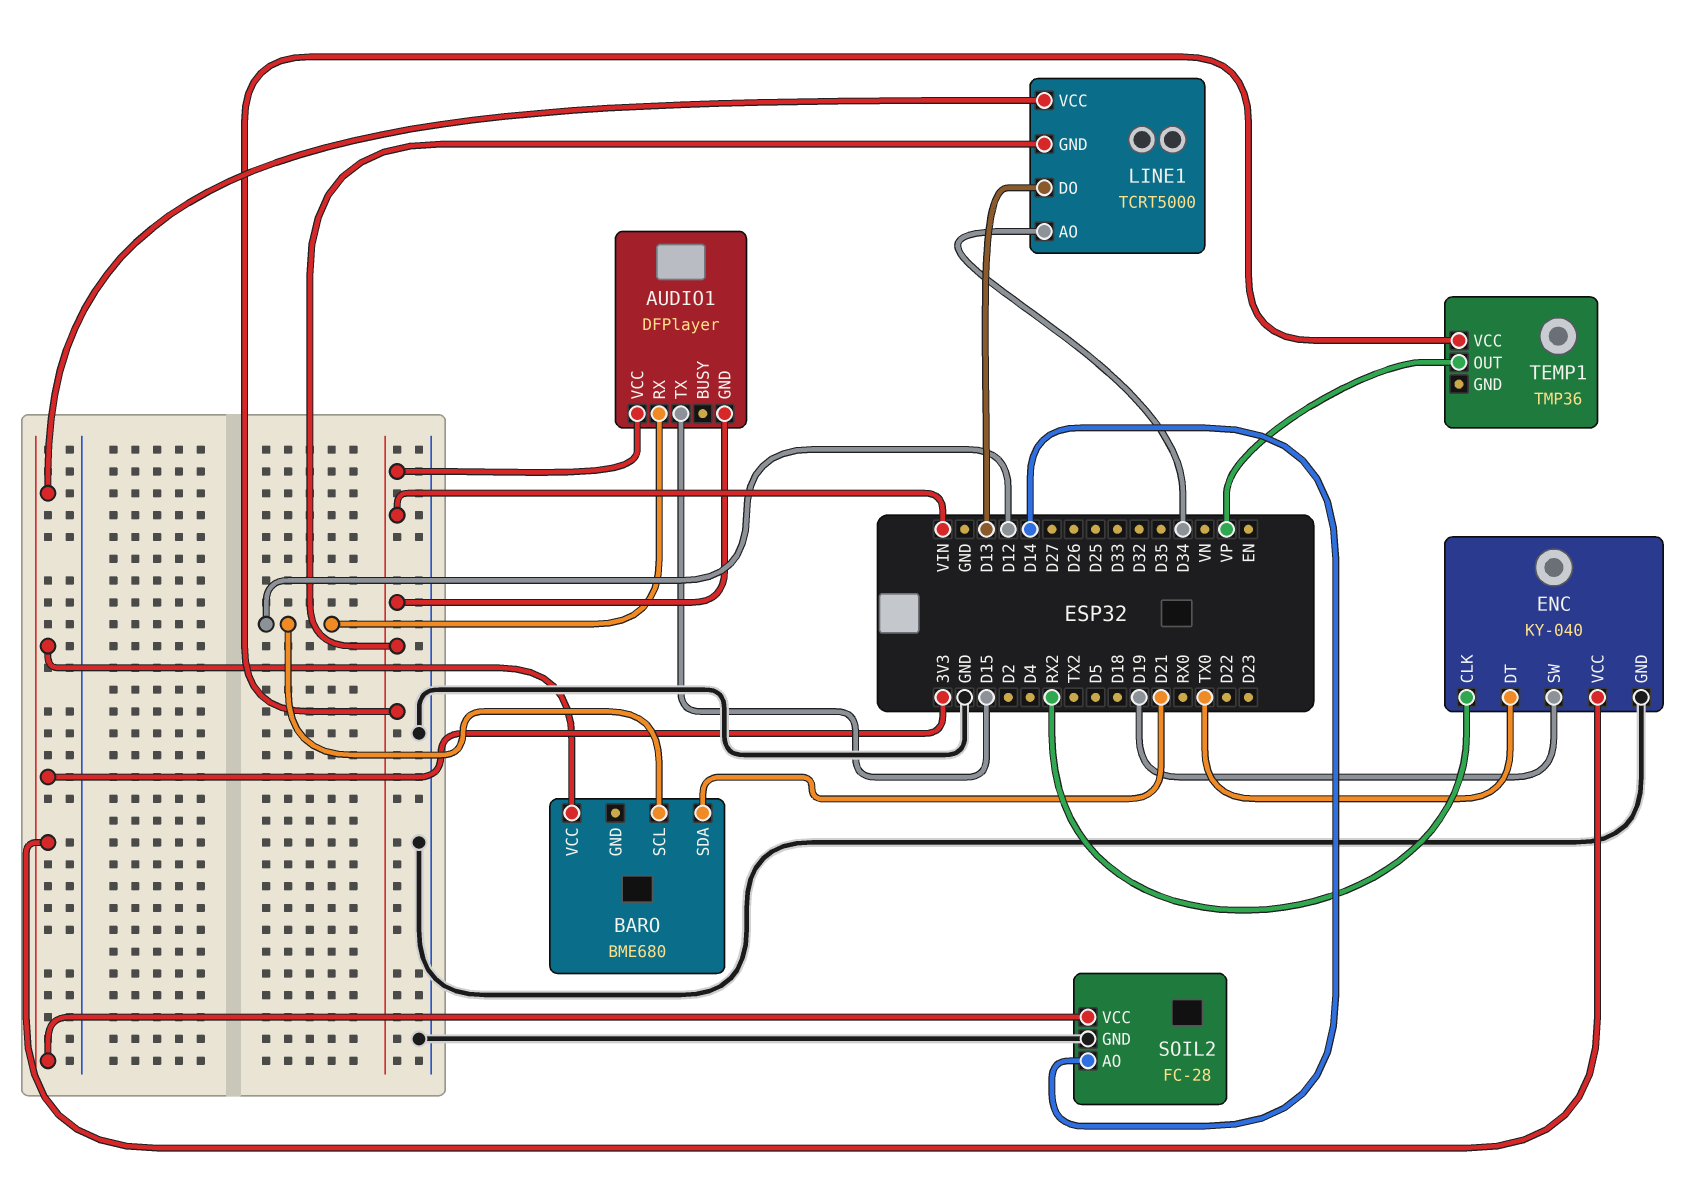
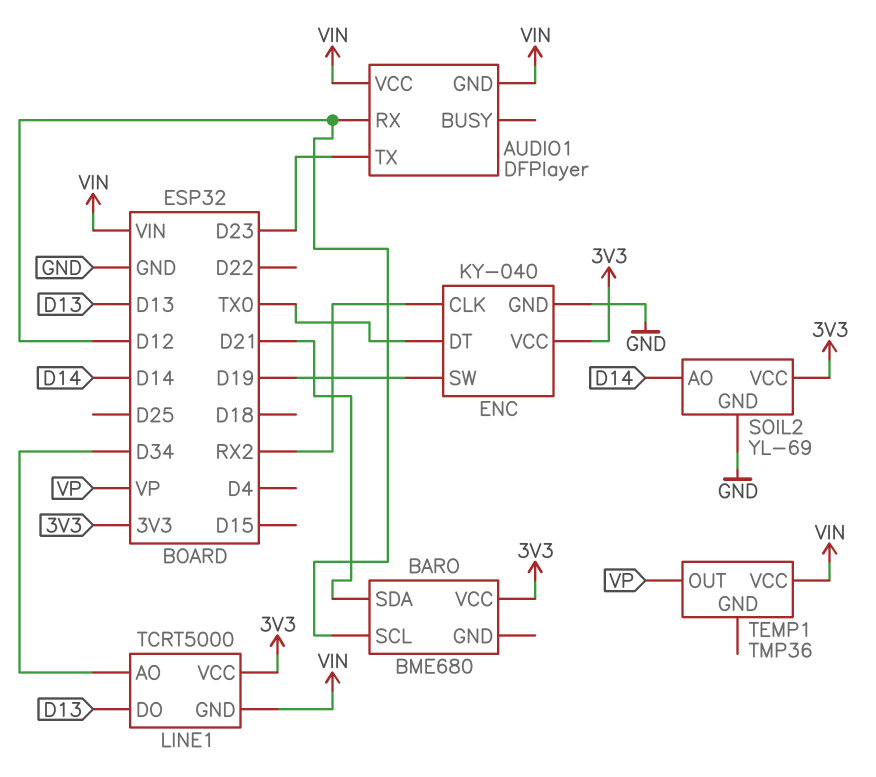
AUDIO1 pin TX: D15 -> D23
SOIL2: FC-28 -> YL-69

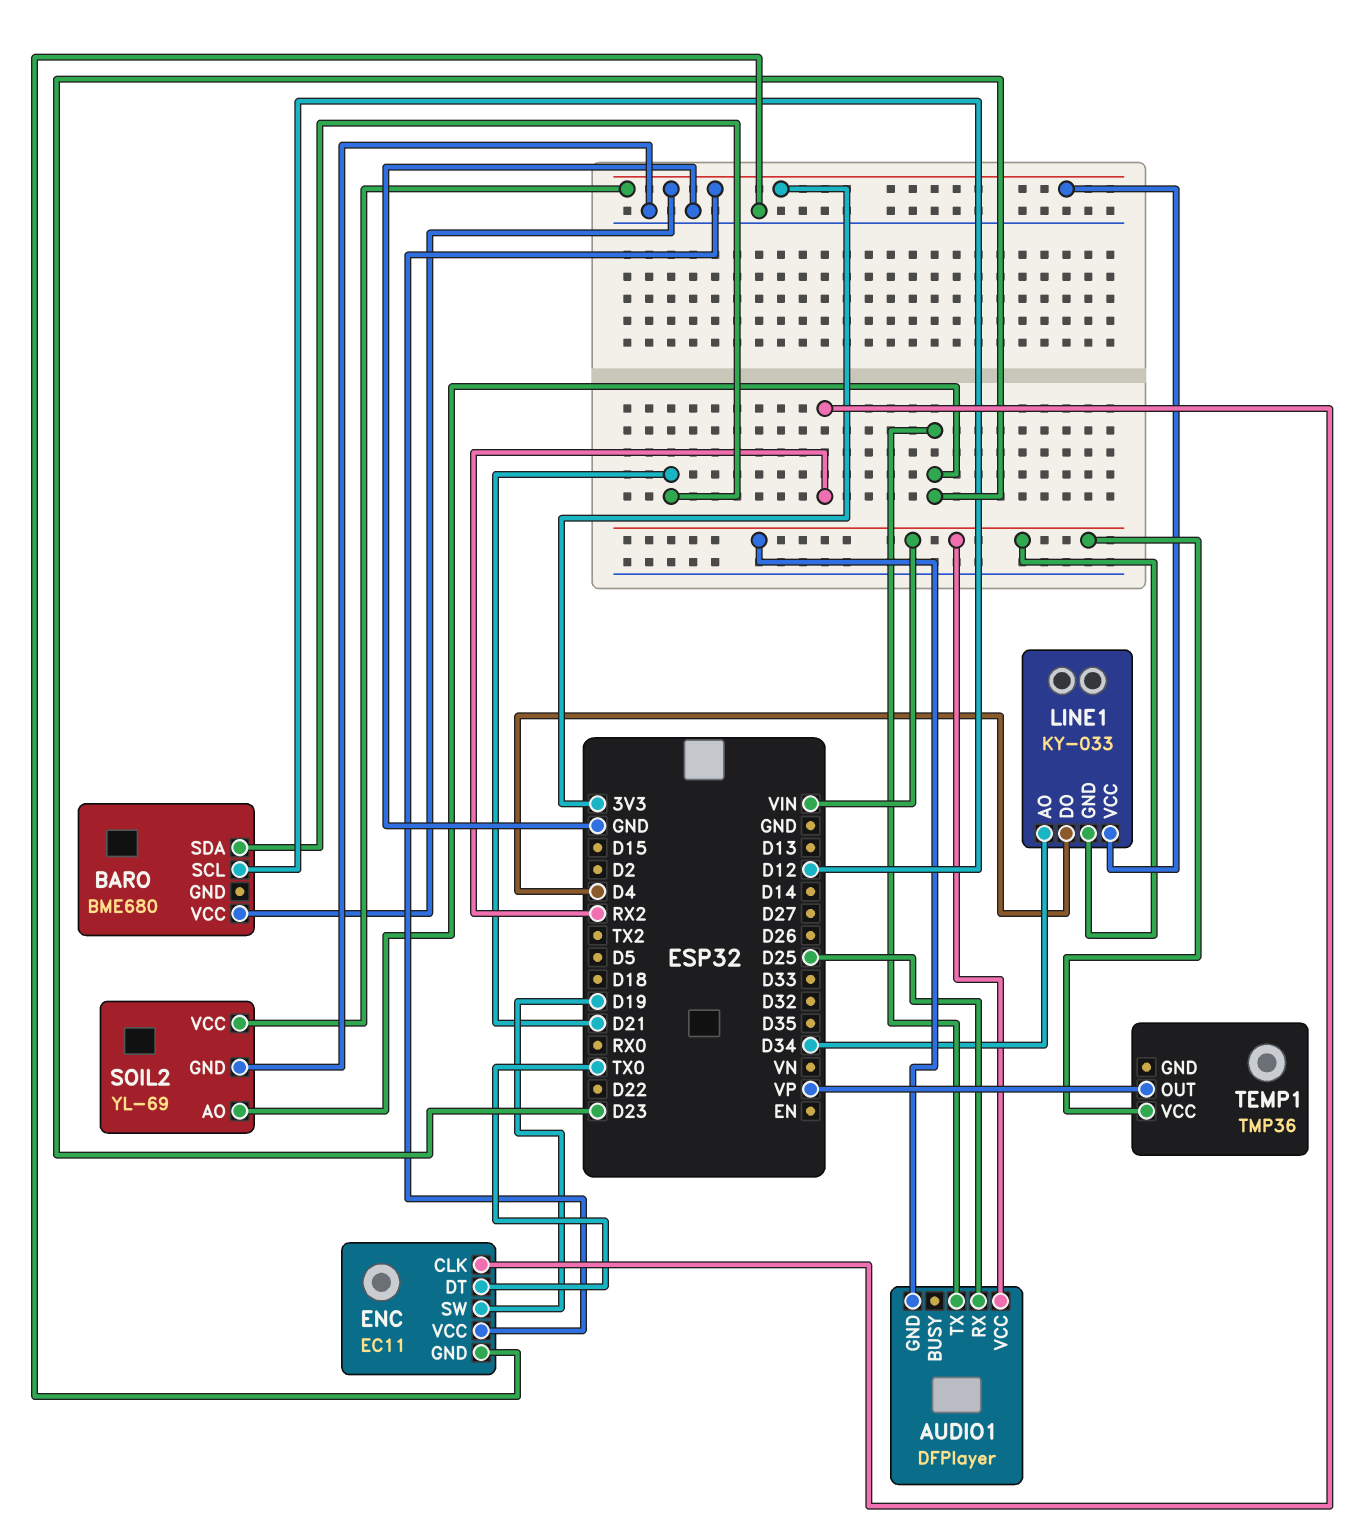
AUDIO1 pin RX: D12 -> D25
ENC: KY-040 -> EC11
LINE1: TCRT5000 -> KY-033
LINE1 pin DO: D13 -> D4
SOIL2 pin AO: D14 -> D23

